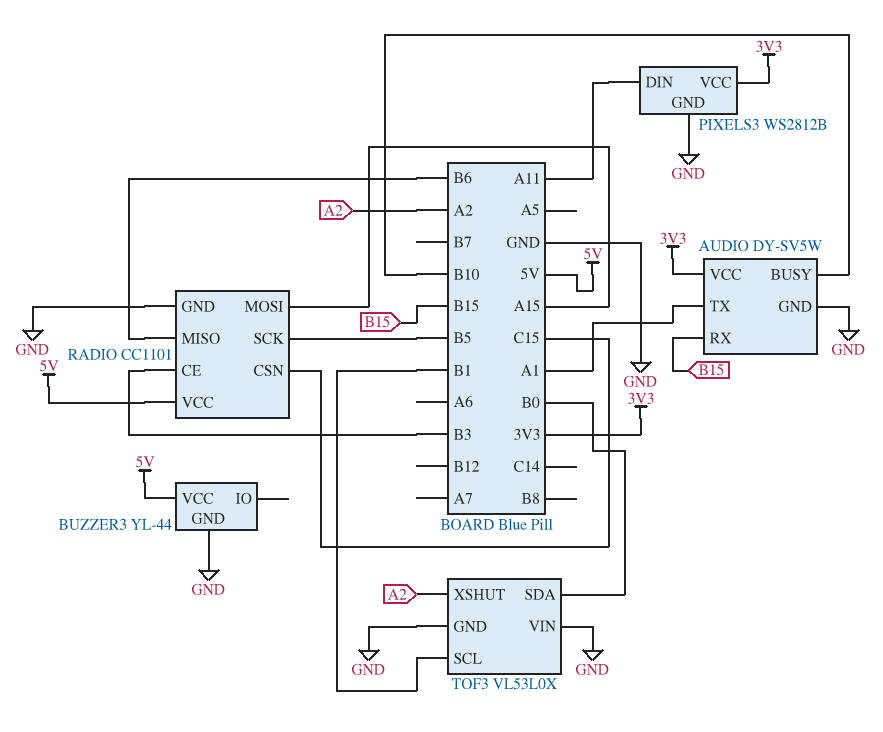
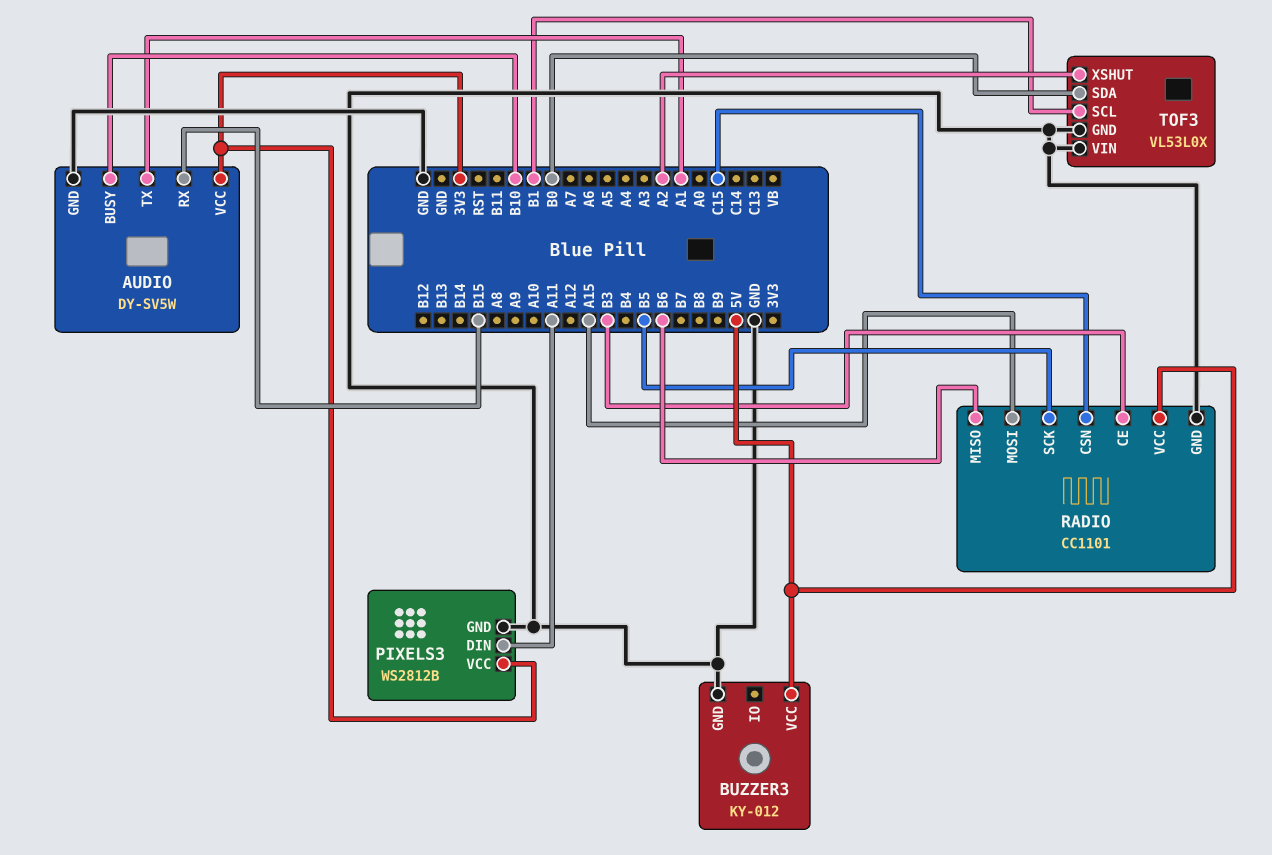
BUZZER3: YL-44 -> KY-012

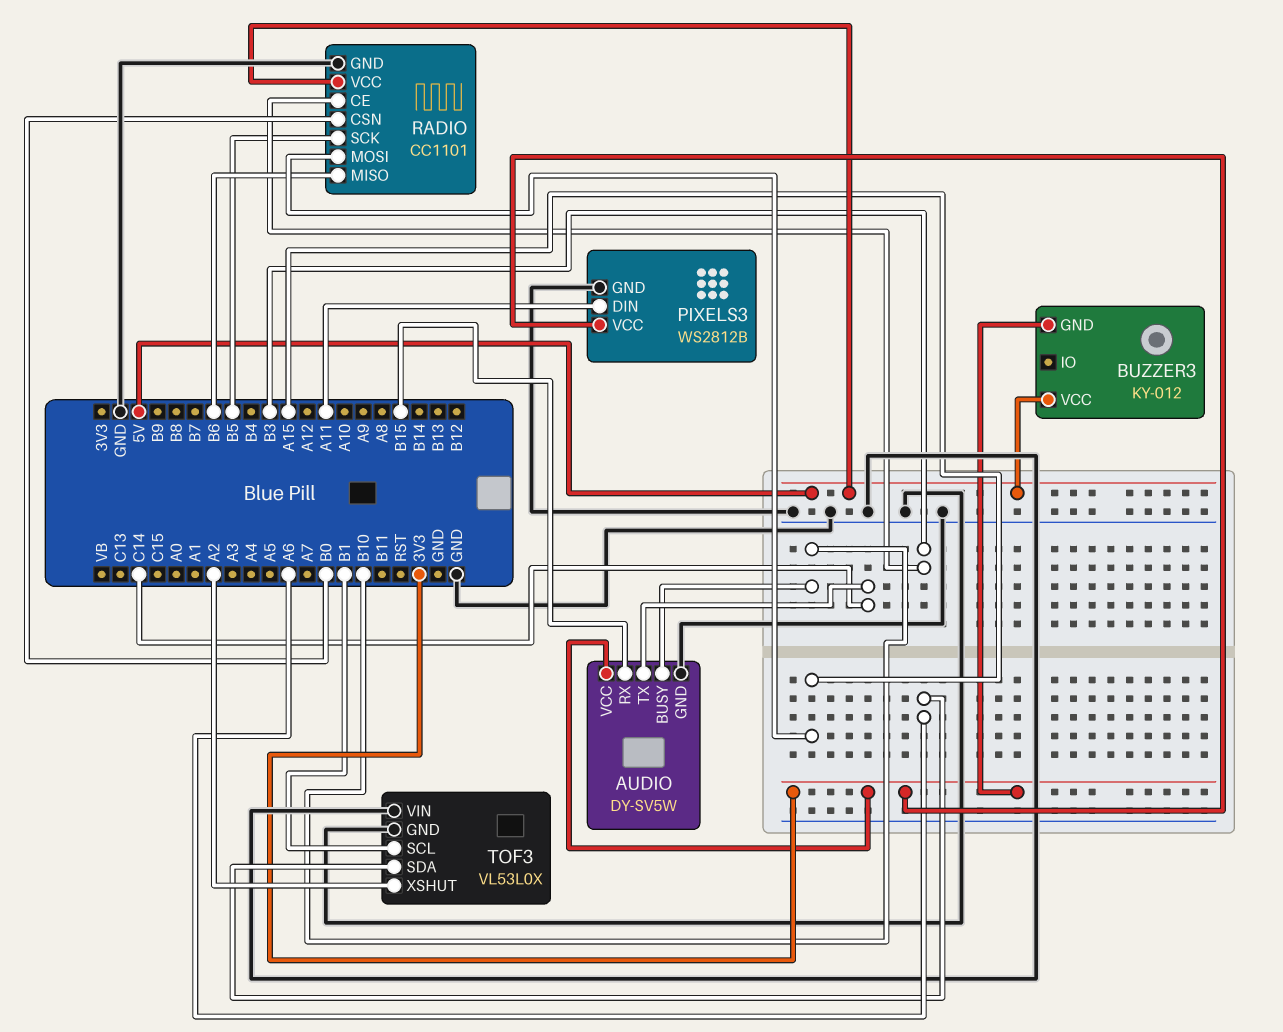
AUDIO pin TX: A1 -> C14
BUZZER3 pin GND: GND -> 3V3
RADIO pin CSN: C15 -> B0
TOF3 pin SDA: B0 -> A6

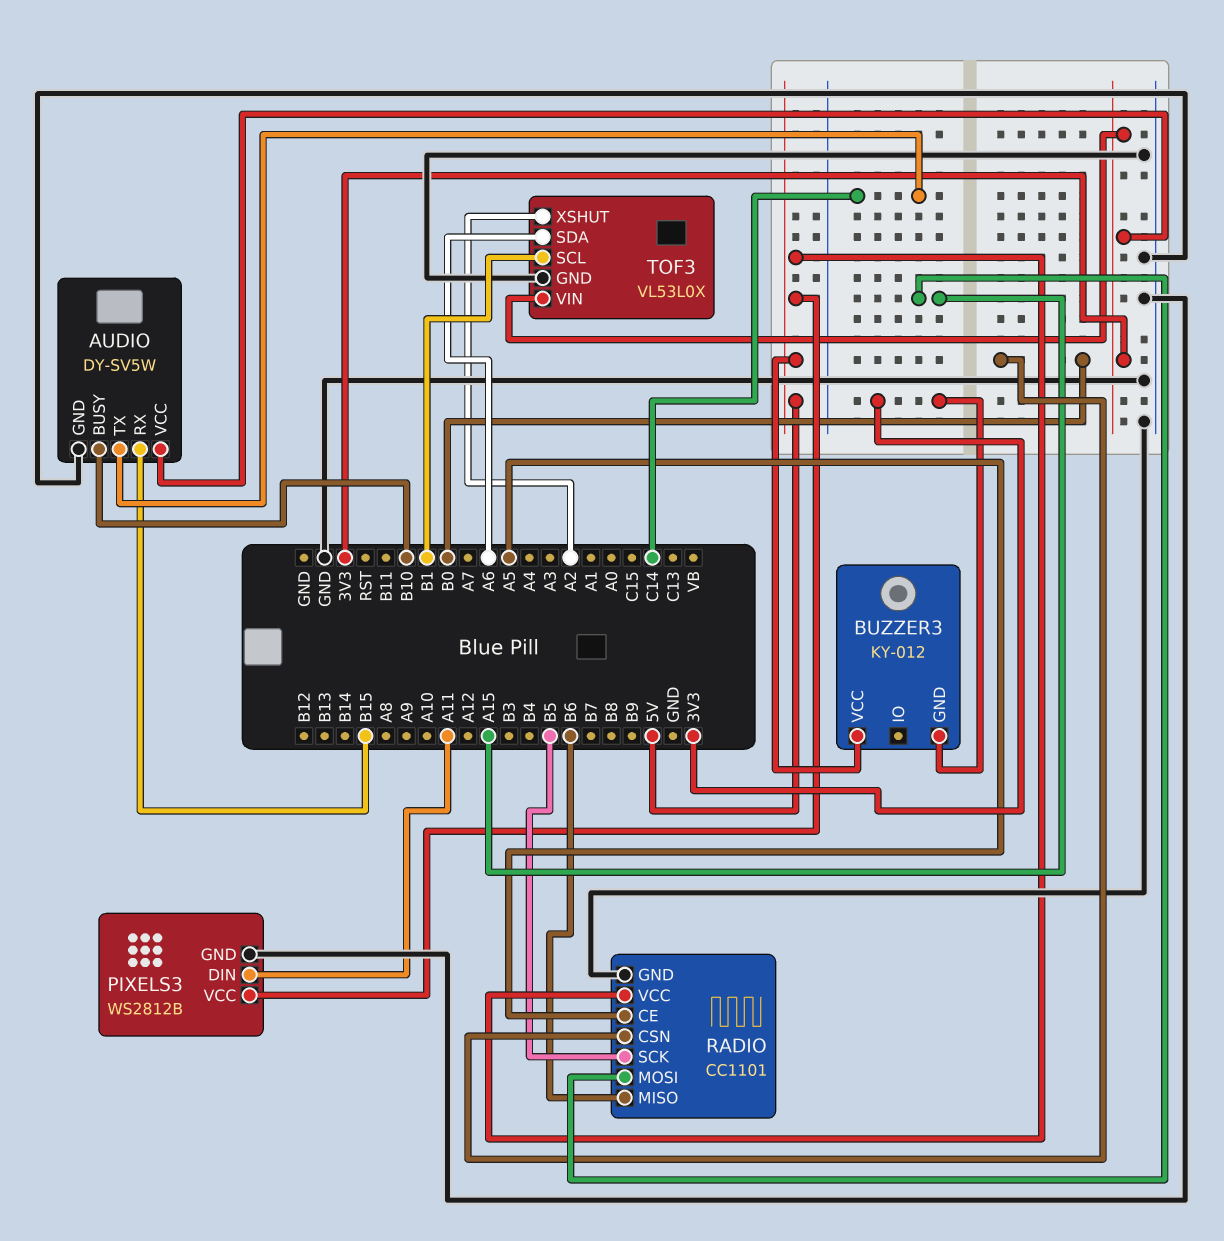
PIXELS3 pin VCC: 3V3 -> 5V
RADIO pin CE: B3 -> A5
TOF3 pin VIN: GND -> 3V3

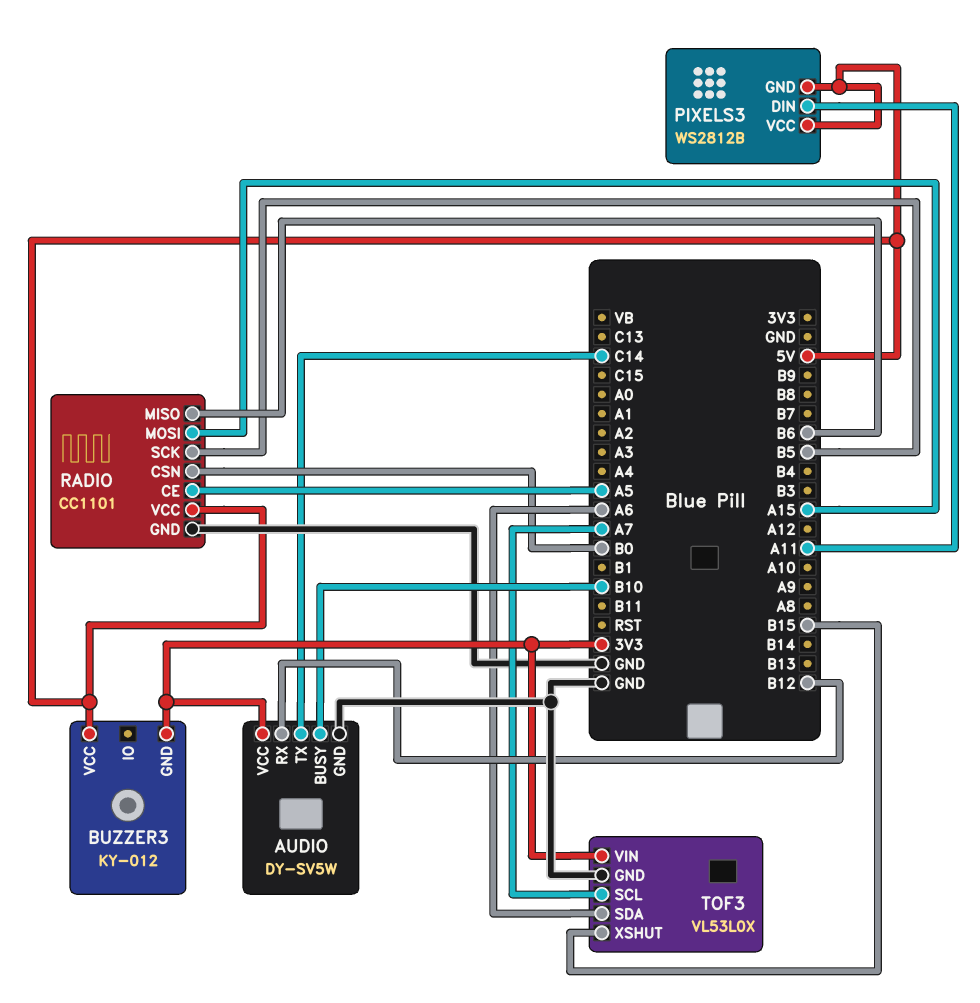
AUDIO pin RX: B15 -> B12
PIXELS3 pin GND: GND -> 5V
TOF3 pin SCL: B1 -> A7
TOF3 pin XSHUT: A2 -> B15

